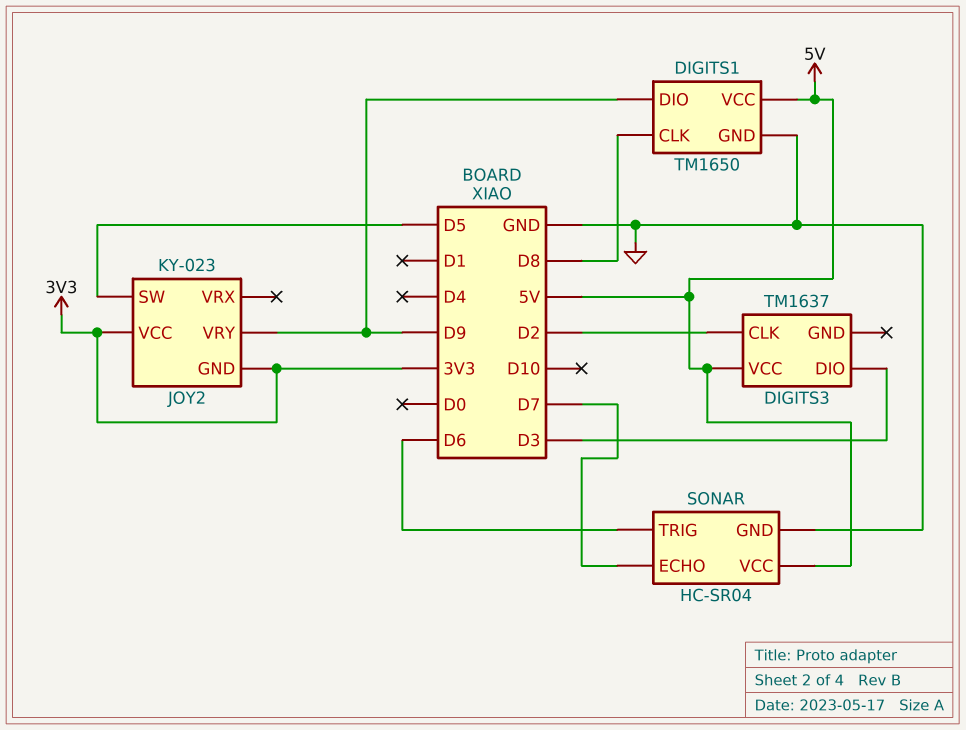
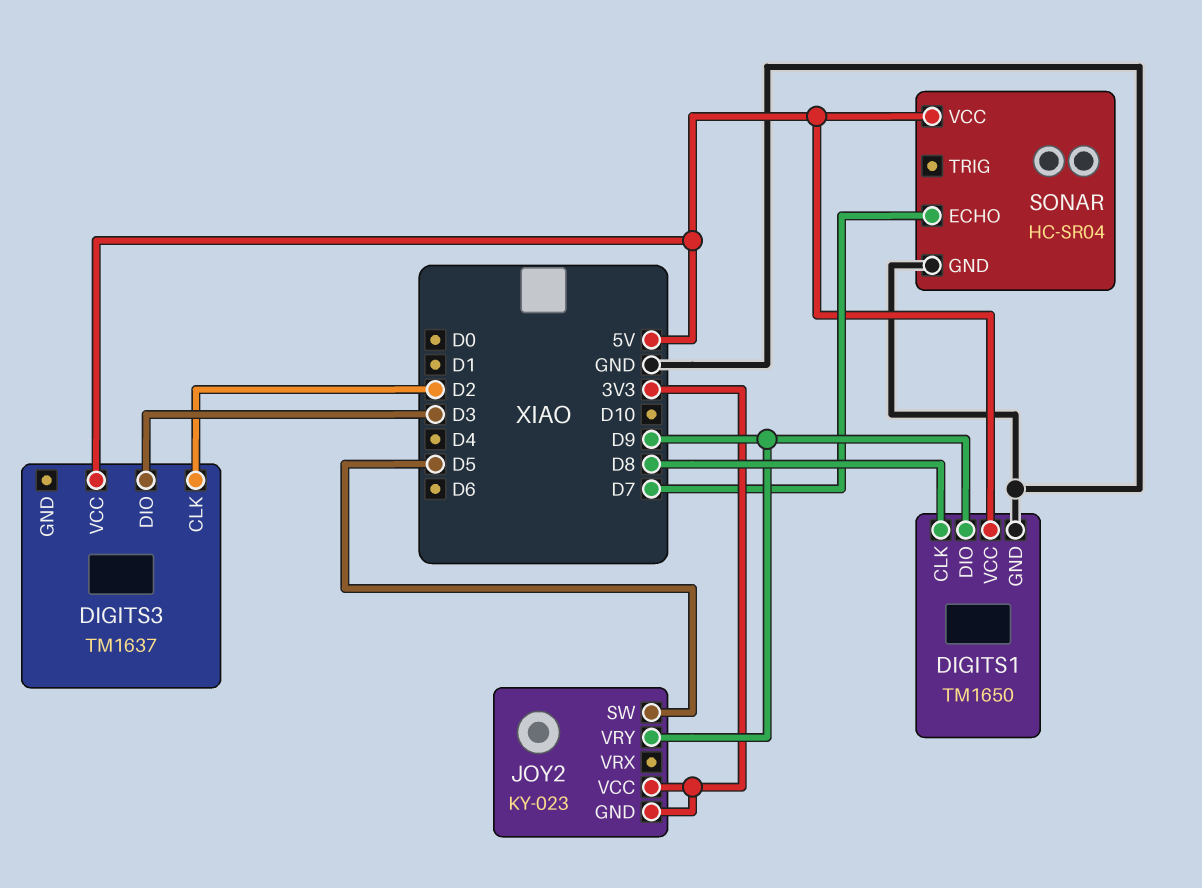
SONAR pin TRIG: D6 -> none

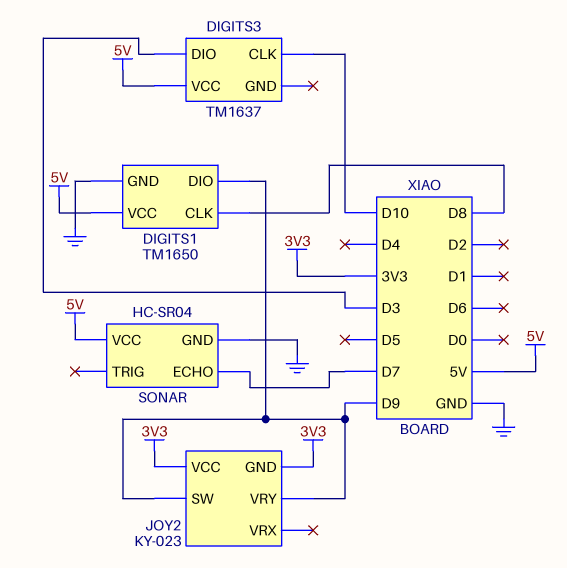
DIGITS3 pin CLK: D2 -> D10
JOY2 pin SW: D5 -> D9

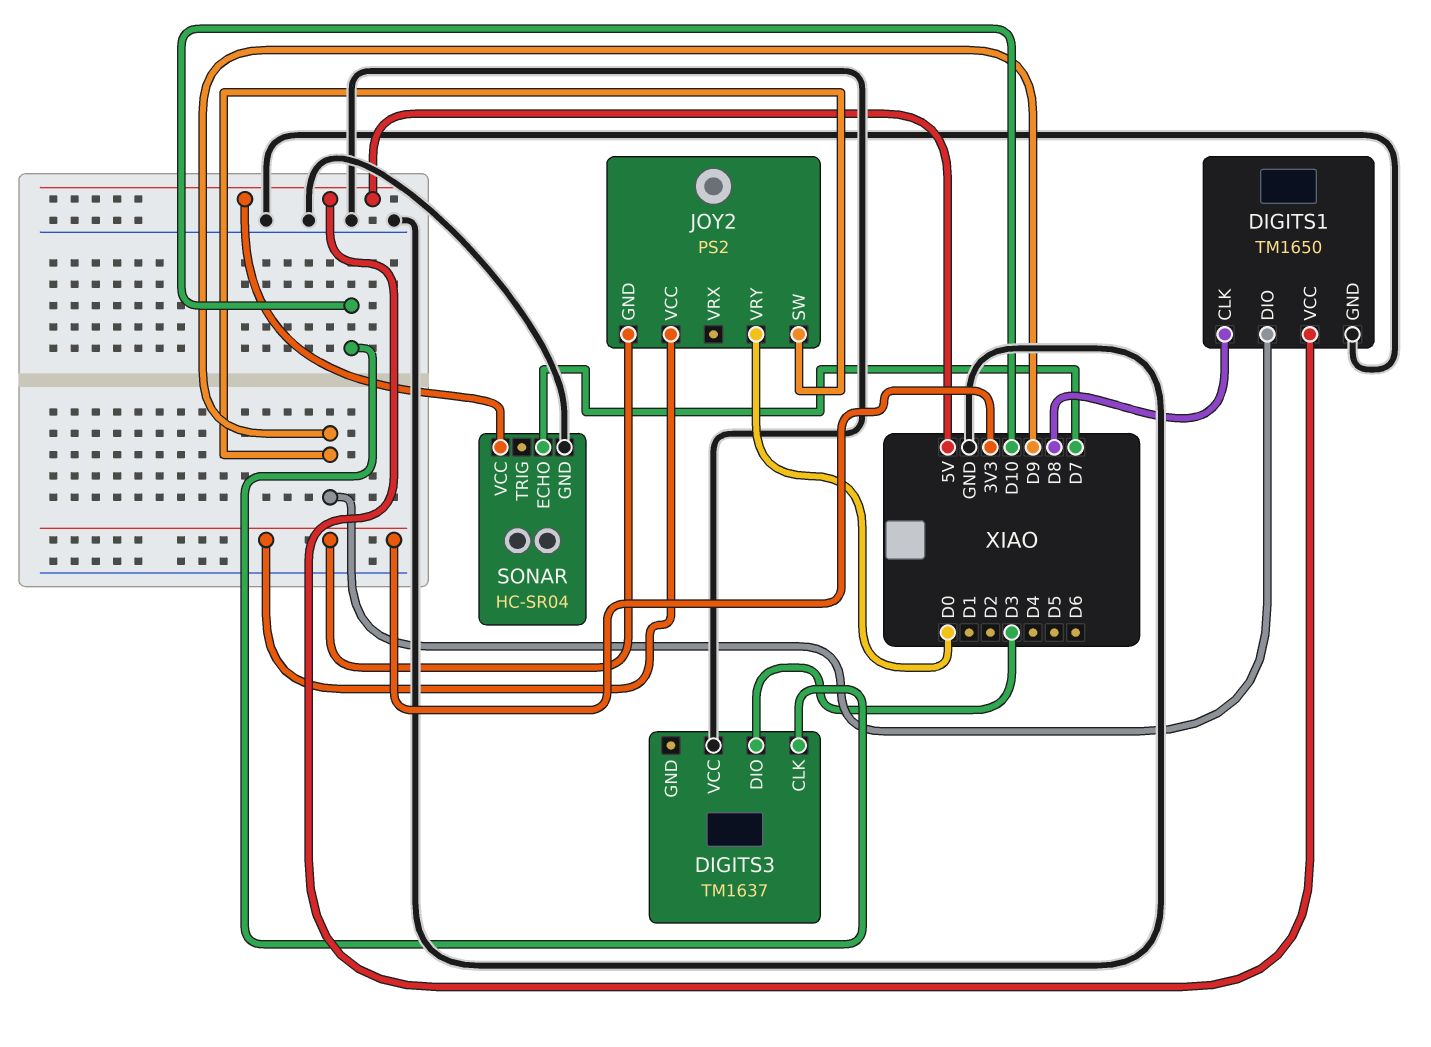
DIGITS3 pin VCC: 5V -> GND
JOY2: KY-023 -> PS2
JOY2 pin VRY: D9 -> D0

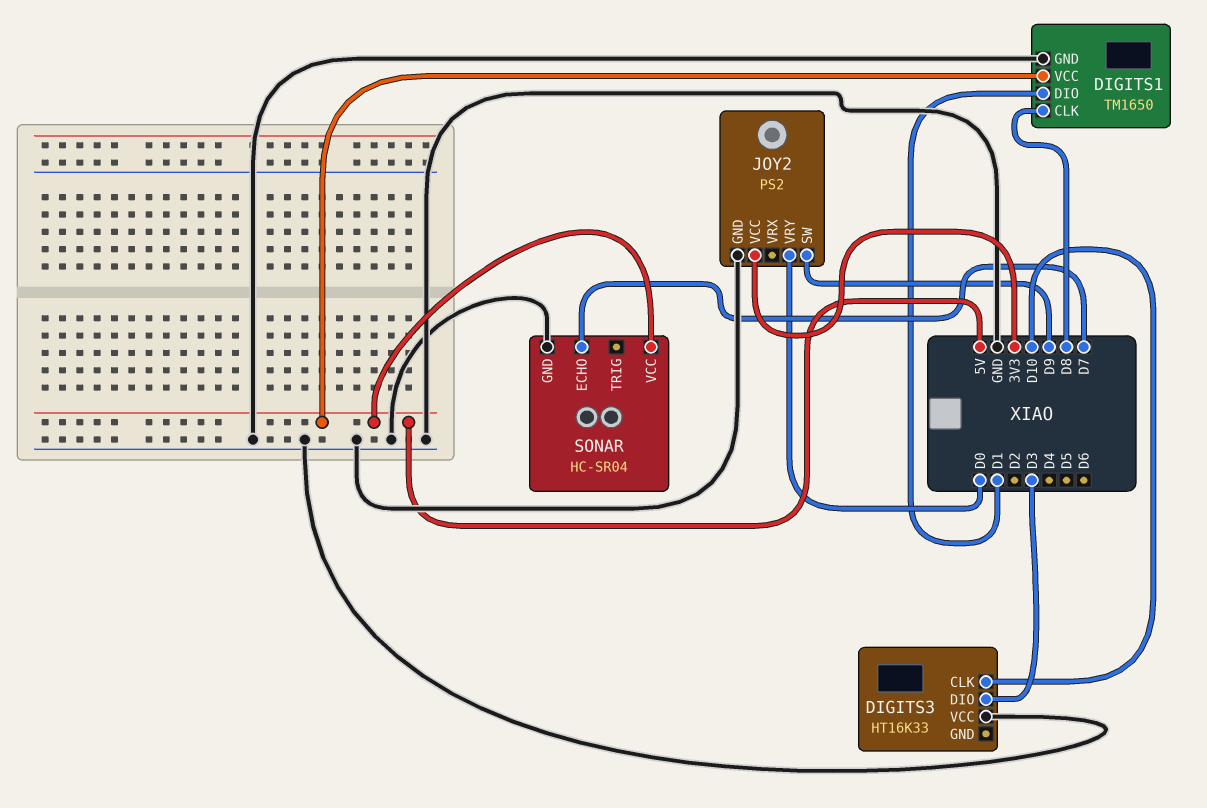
DIGITS1 pin DIO: D9 -> D1
DIGITS3: TM1637 -> HT16K33
JOY2 pin GND: 3V3 -> GND

